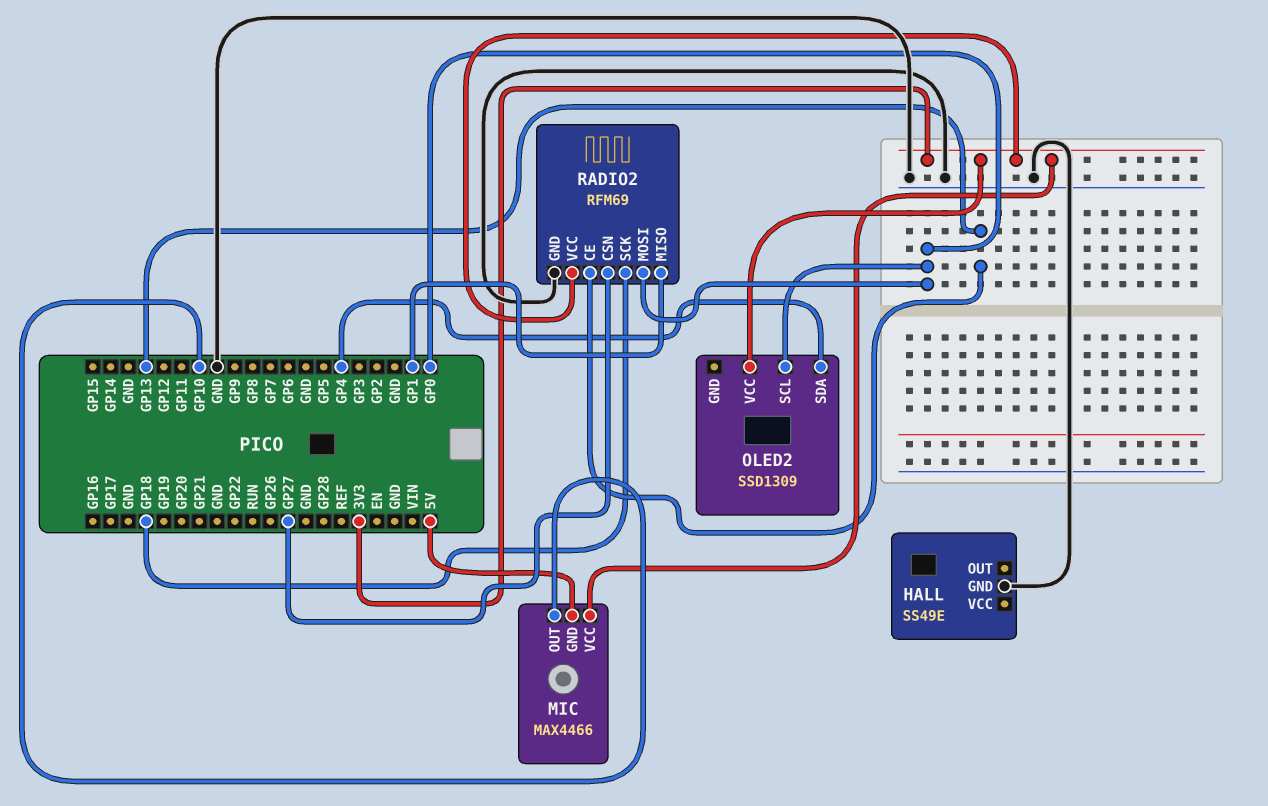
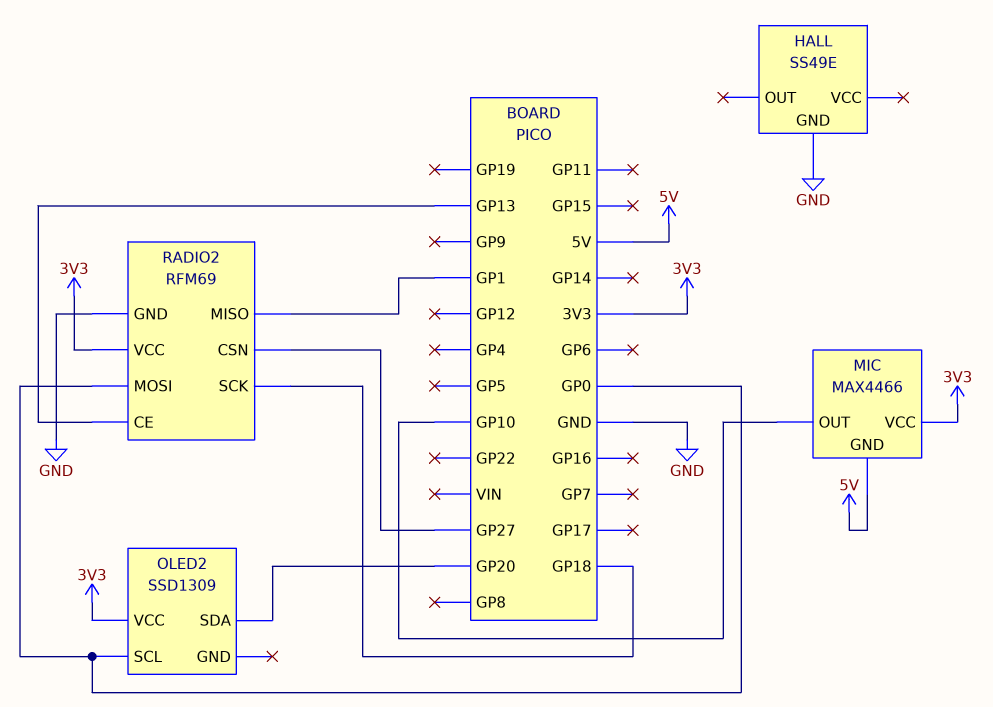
OLED2 pin SDA: GP4 -> GP20

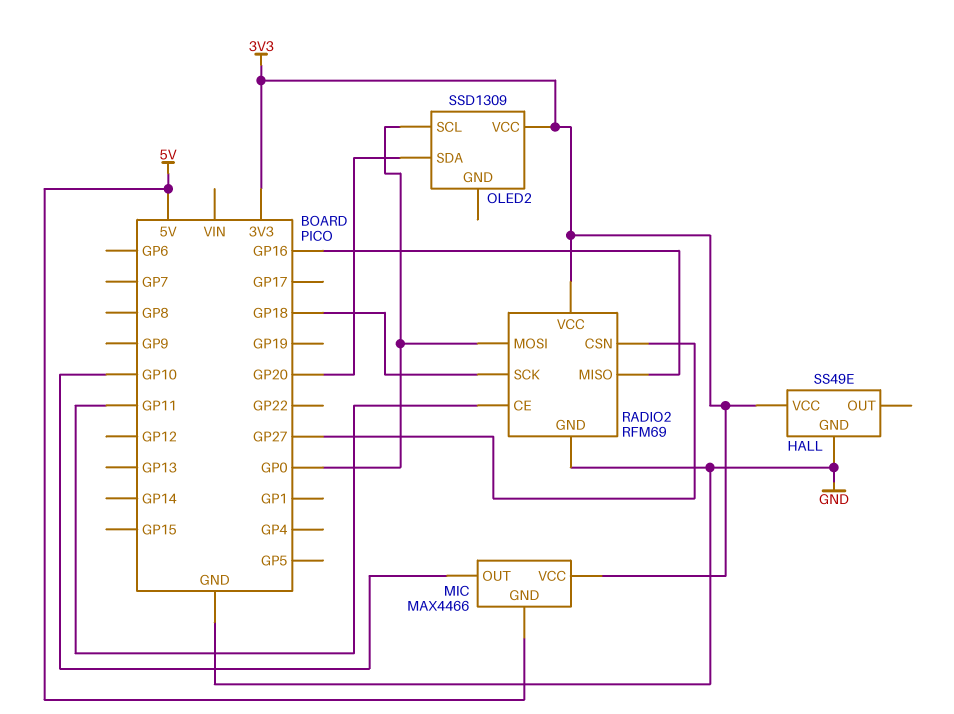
HALL pin VCC: none -> 3V3
RADIO2 pin CE: GP13 -> GP11
RADIO2 pin MISO: GP1 -> GP16

